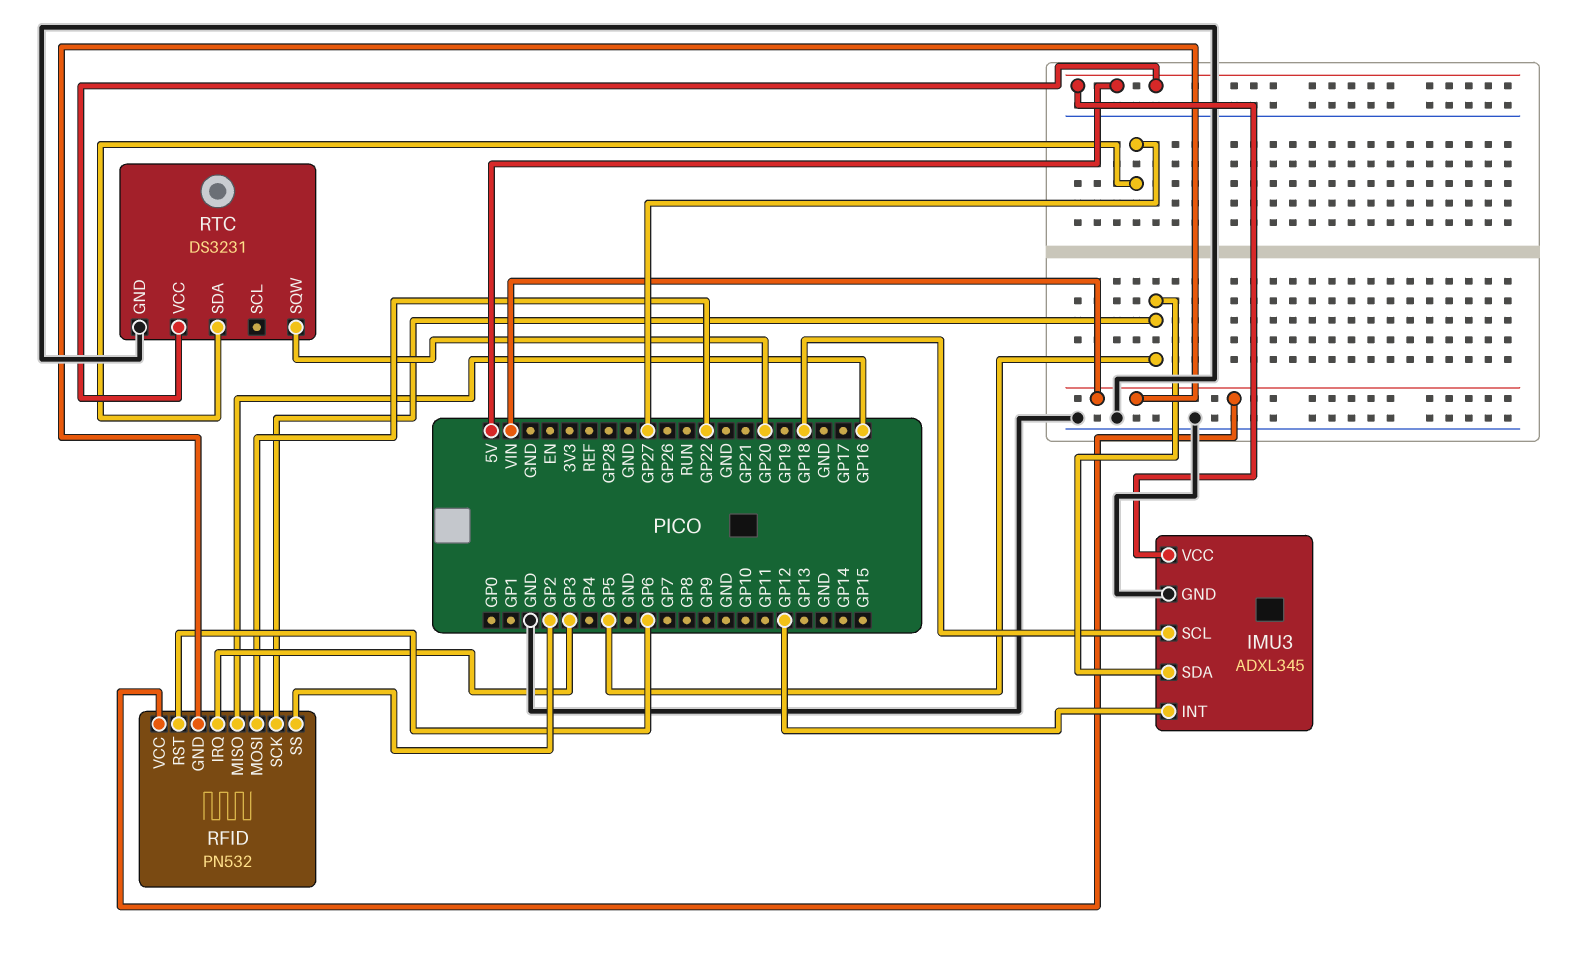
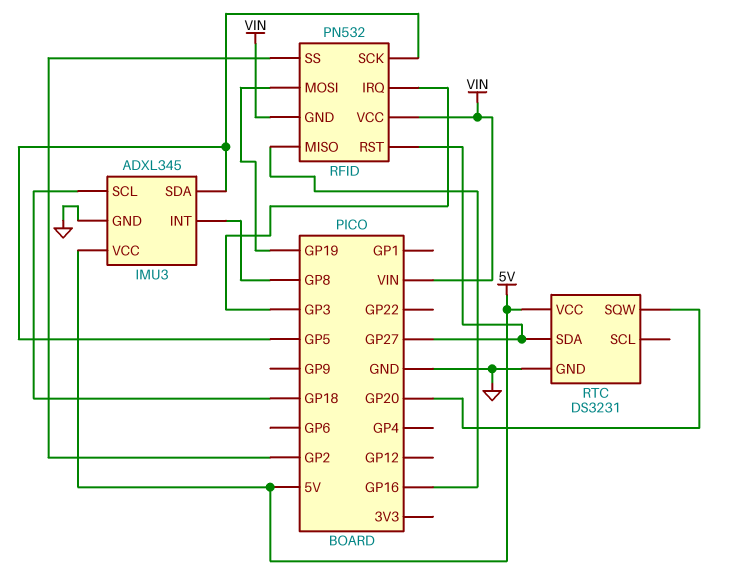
IMU3 pin INT: GP12 -> GP8
RFID pin MOSI: GP22 -> GP19
RFID pin RST: GP6 -> GP27

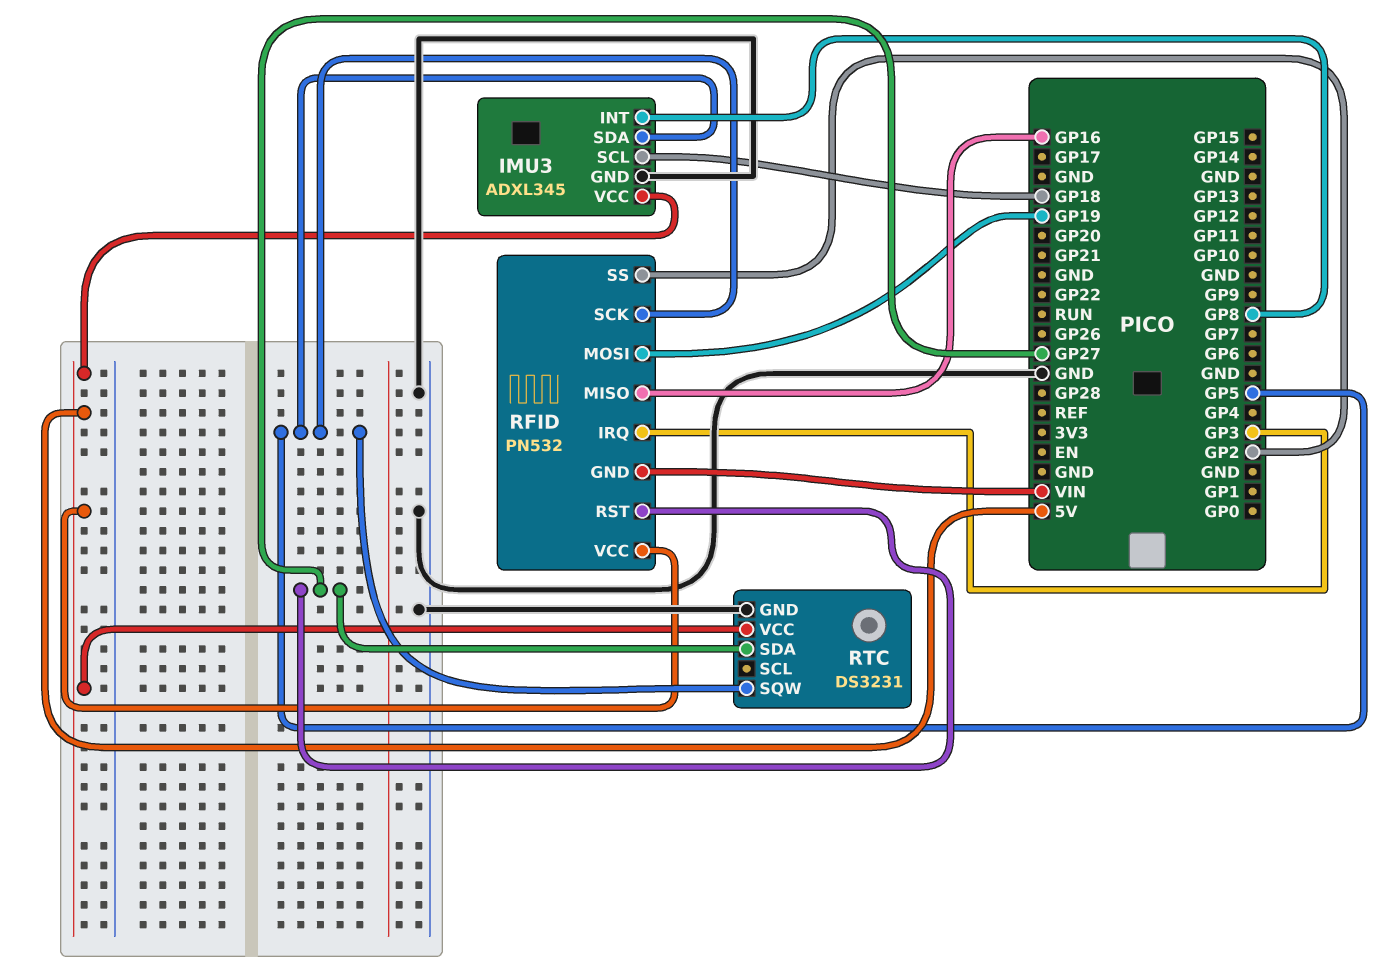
RFID pin VCC: VIN -> 5V
RTC pin SQW: GP20 -> GP5

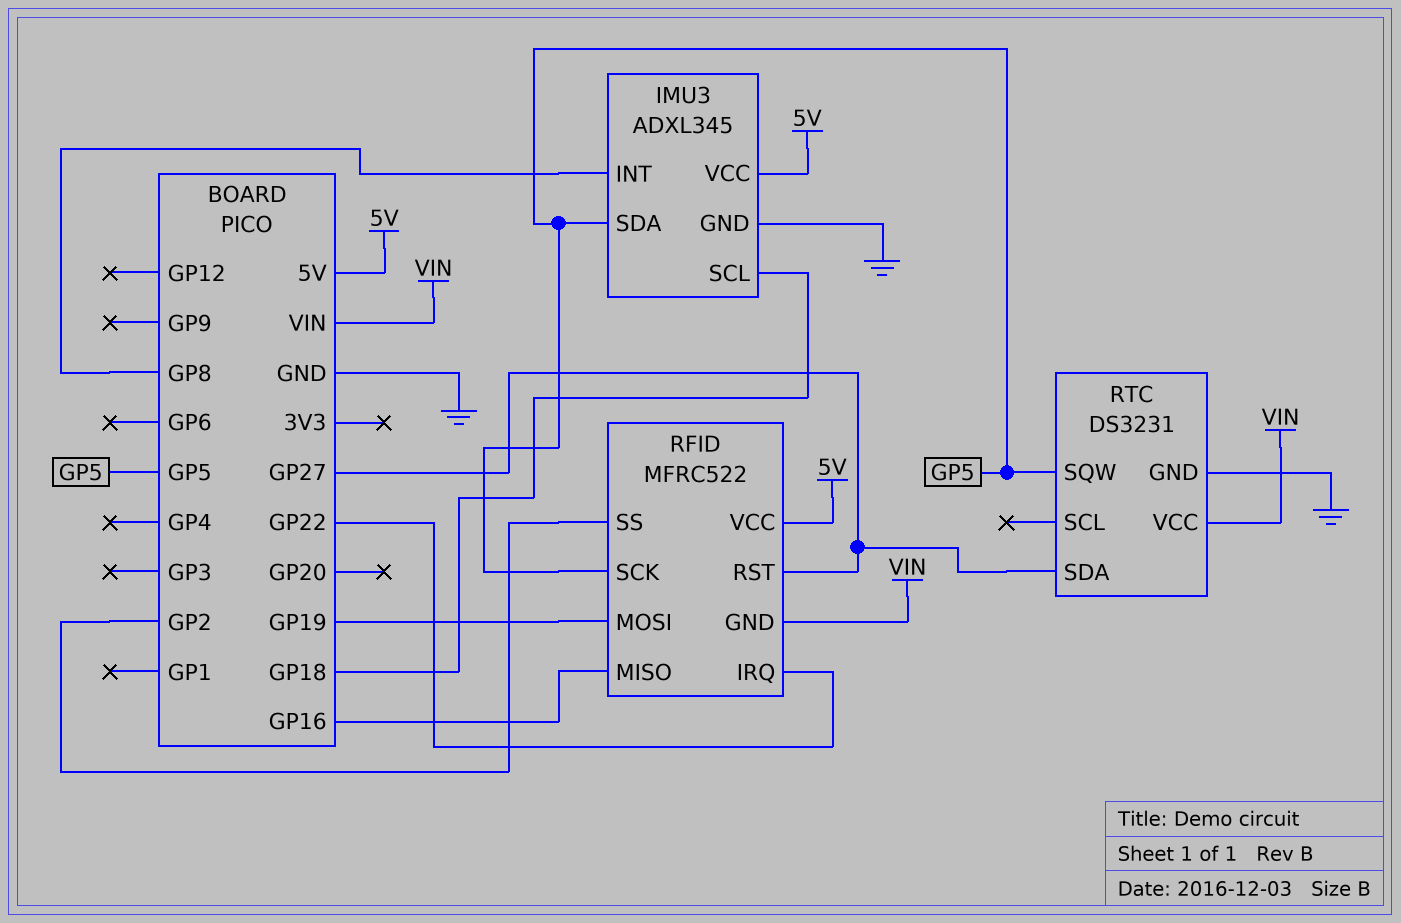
RFID: PN532 -> MFRC522
RFID pin IRQ: GP3 -> GP22
RTC pin VCC: 5V -> VIN

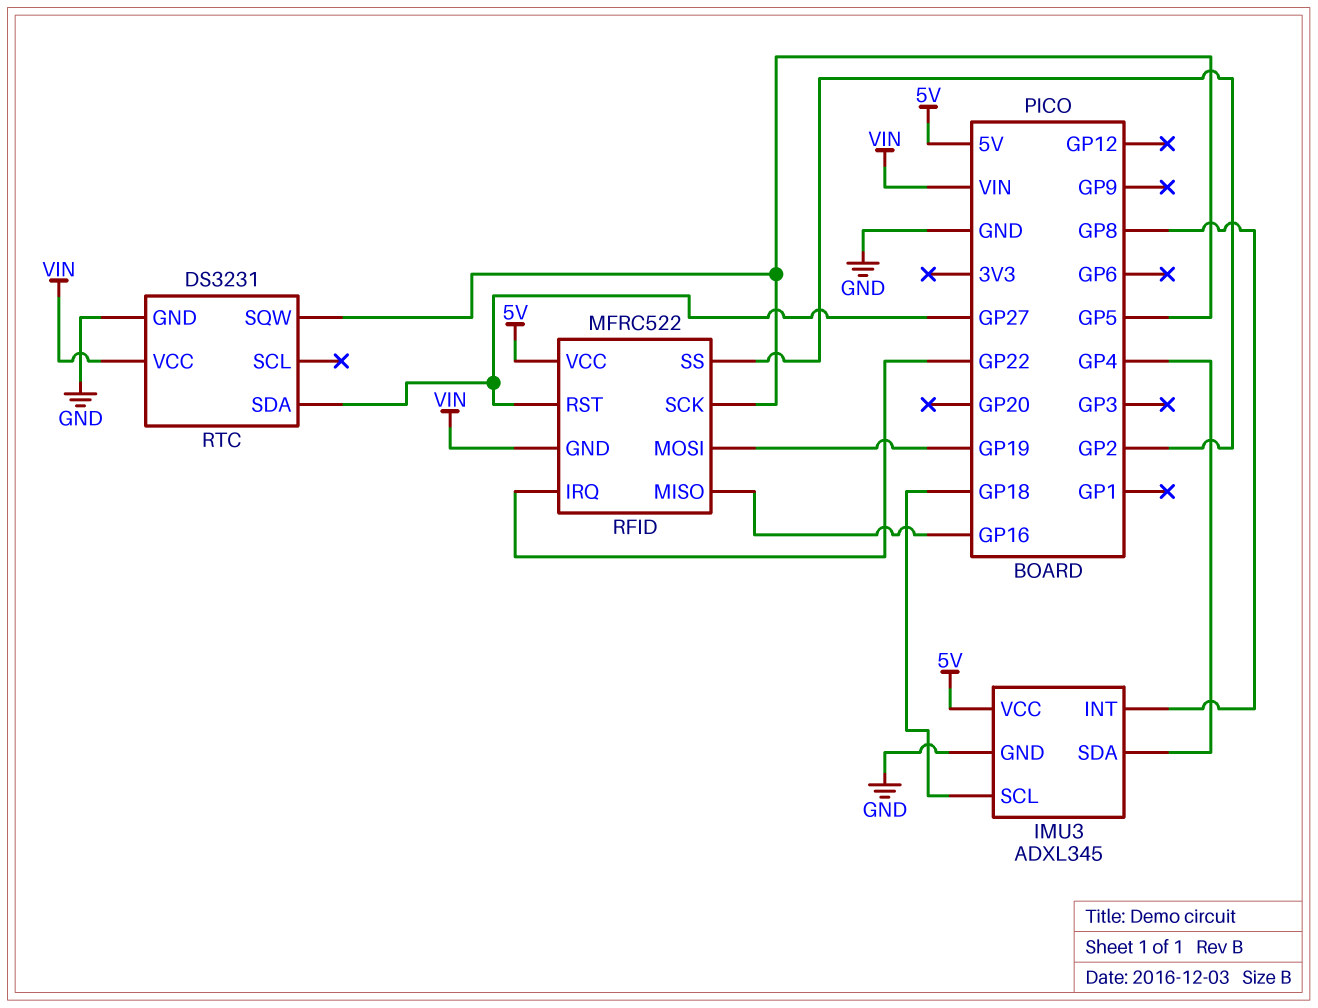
IMU3 pin SDA: GP5 -> GP4

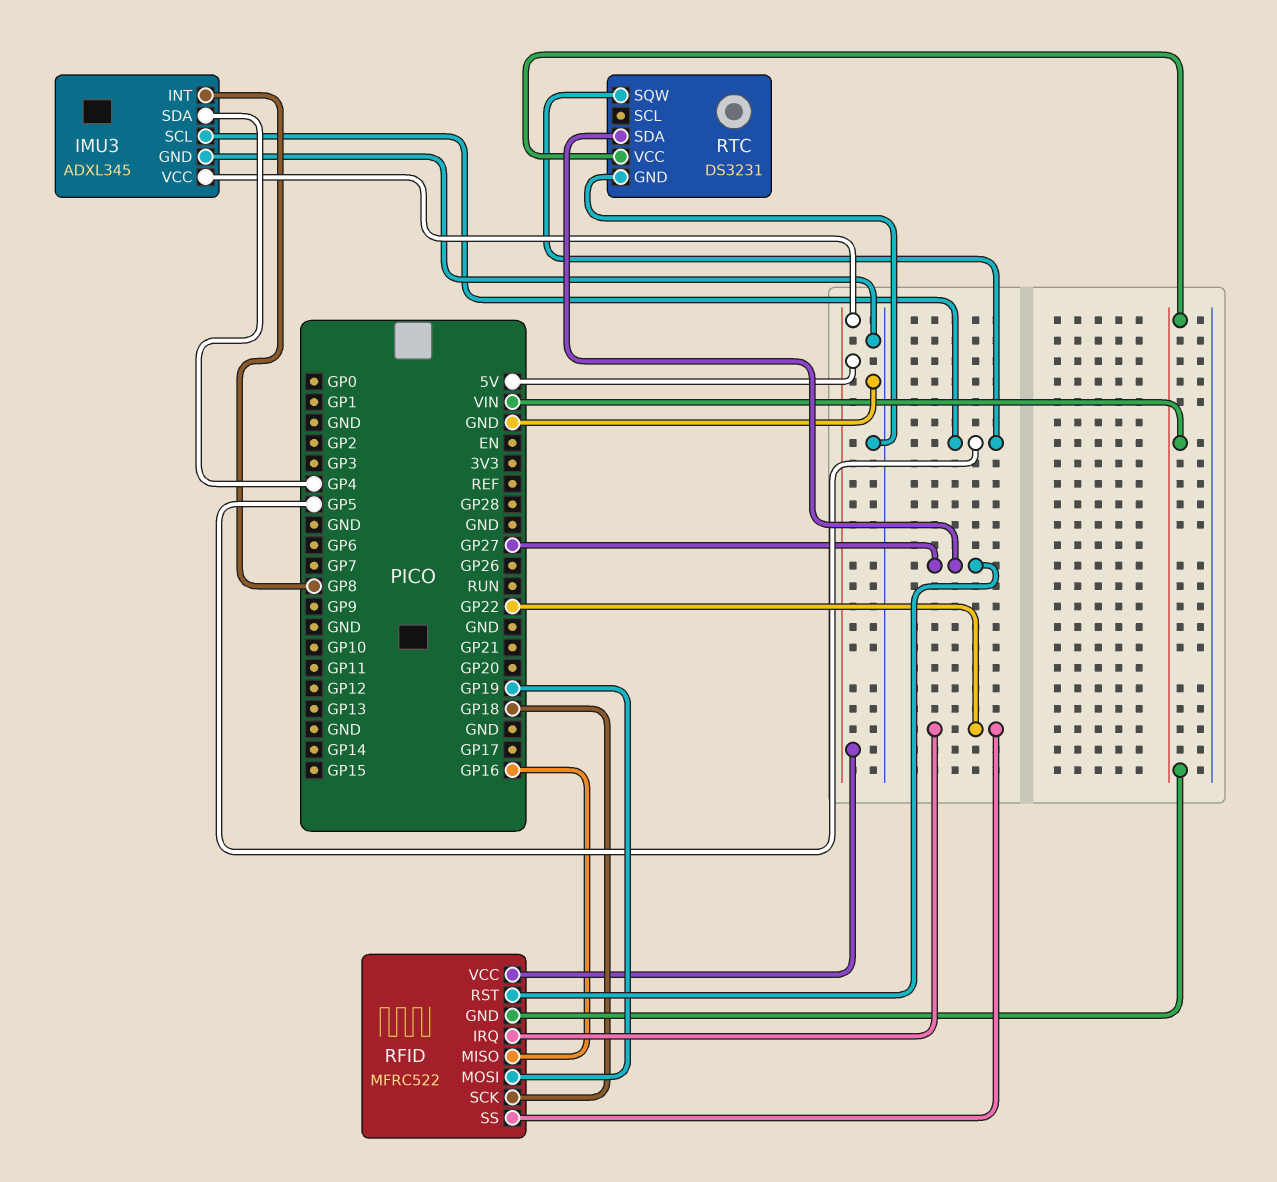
IMU3 pin SCL: GP18 -> GP5
RFID pin SCK: GP5 -> GP18
RFID pin SS: GP2 -> GP22

